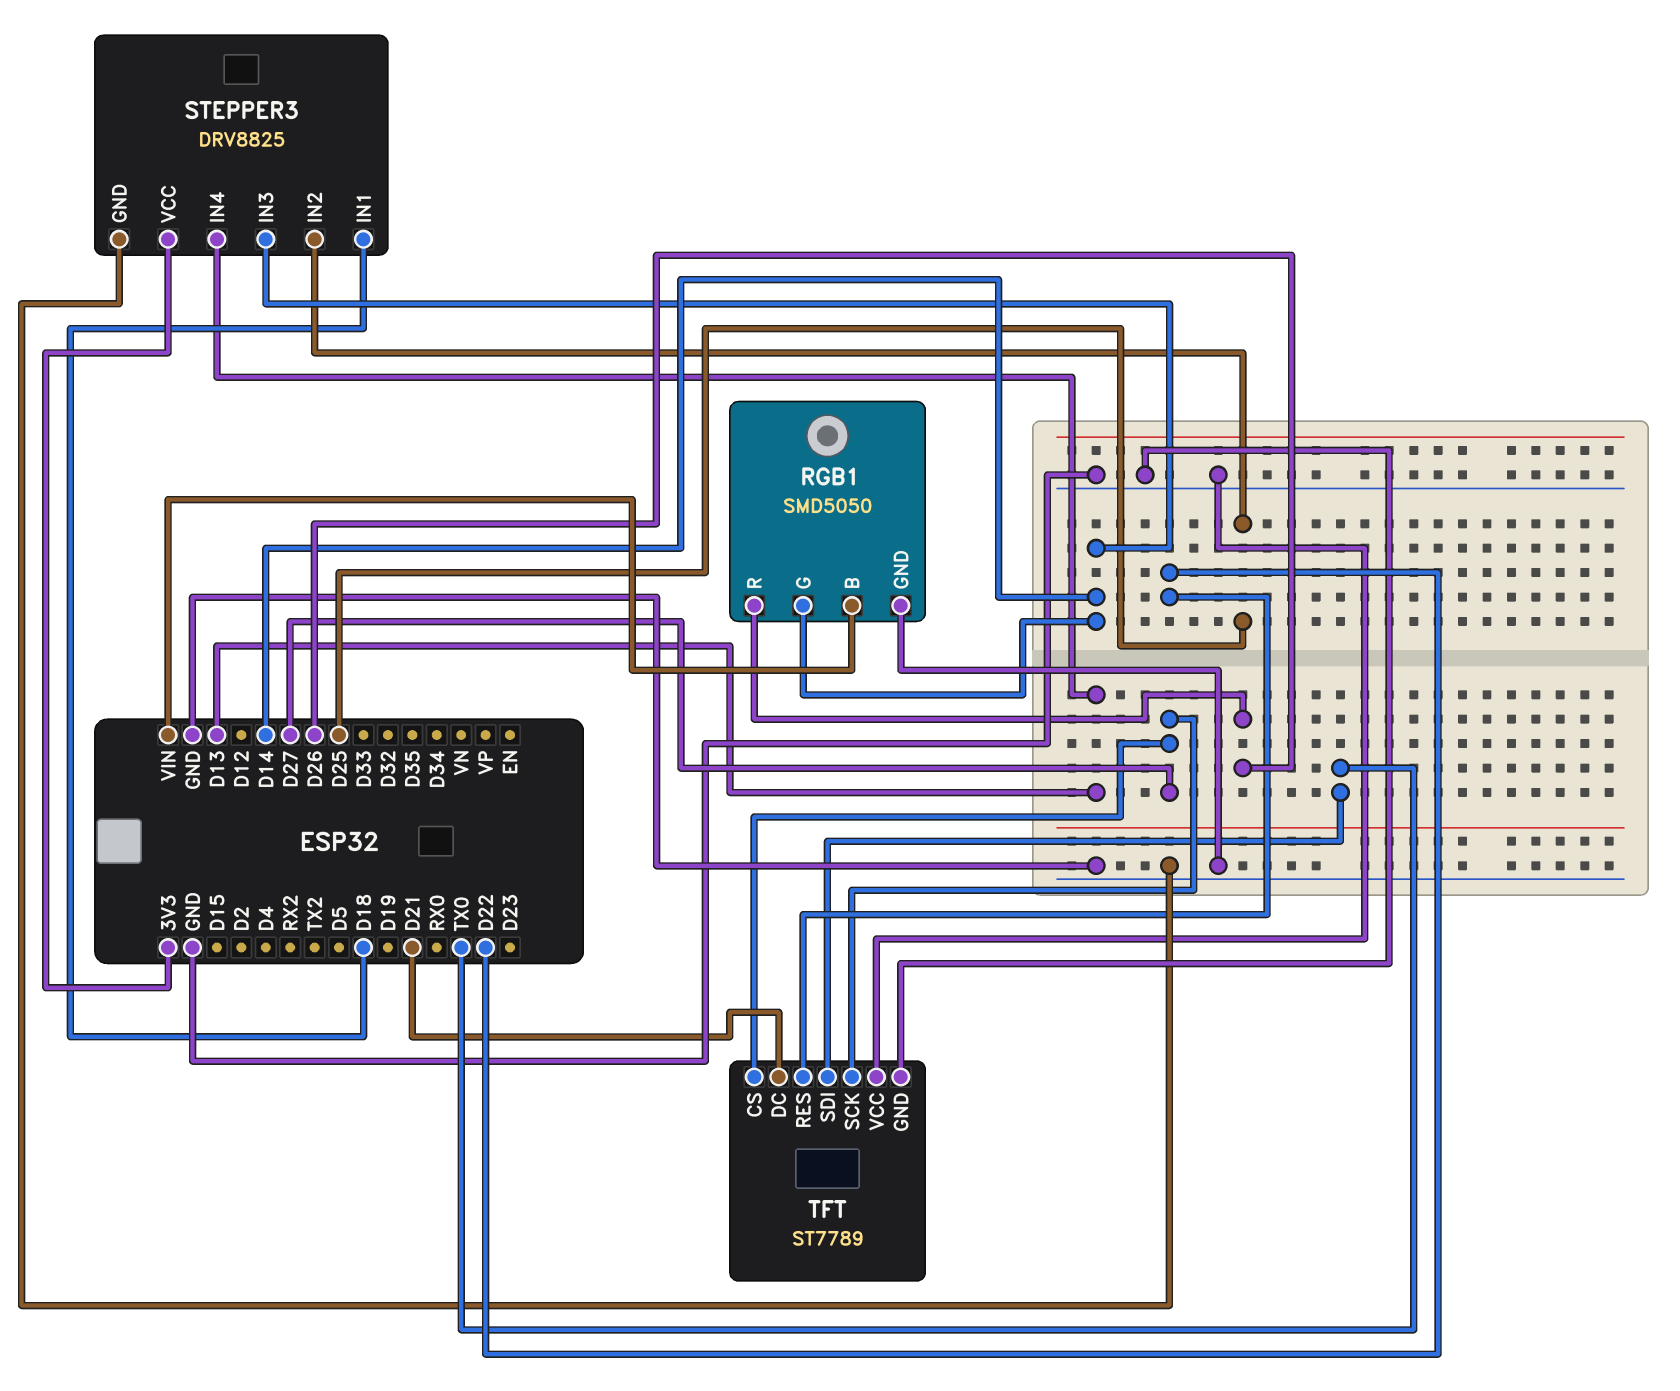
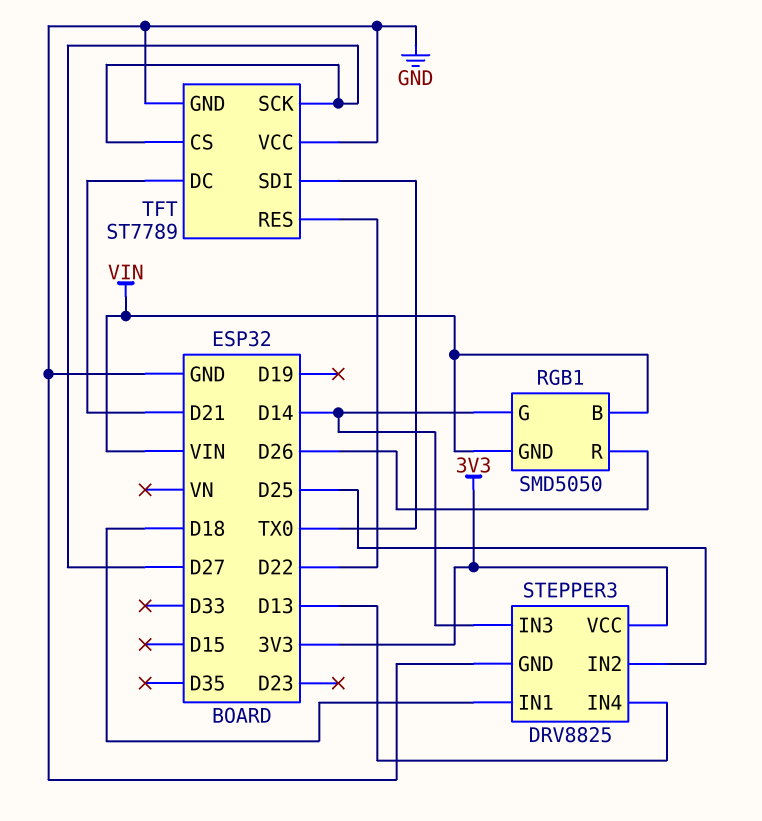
RGB1 pin GND: GND -> VIN

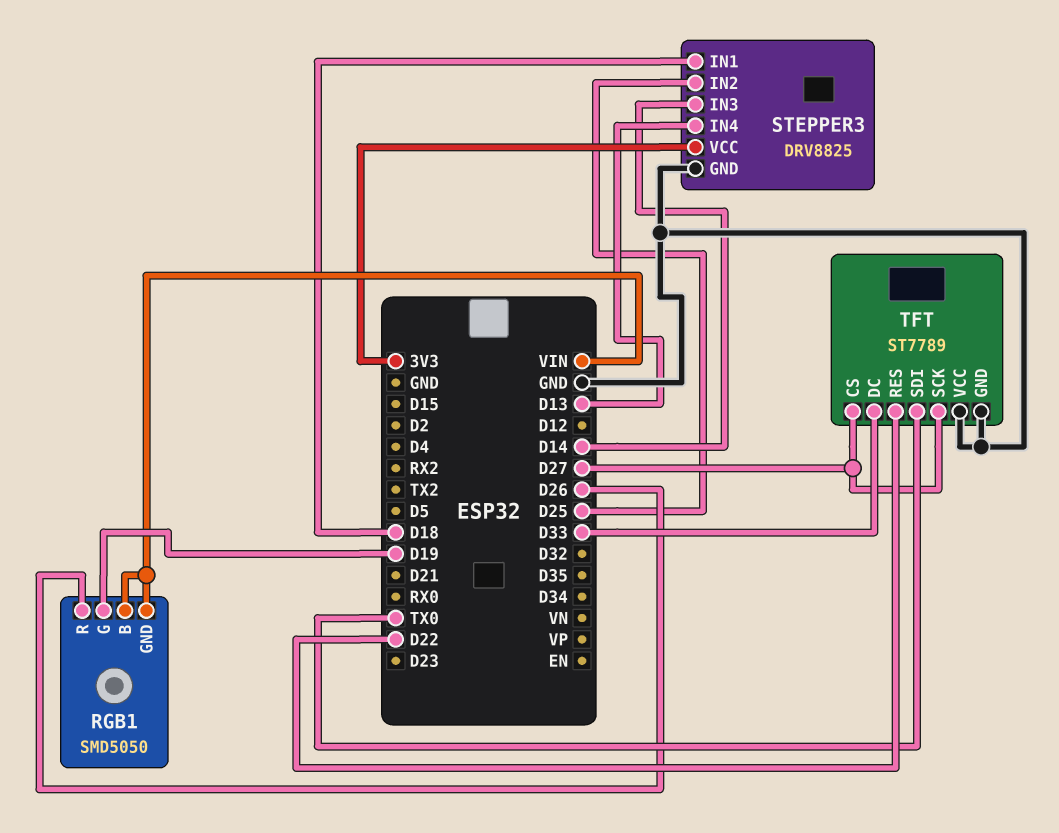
RGB1 pin G: D14 -> D19
TFT pin DC: D21 -> D33

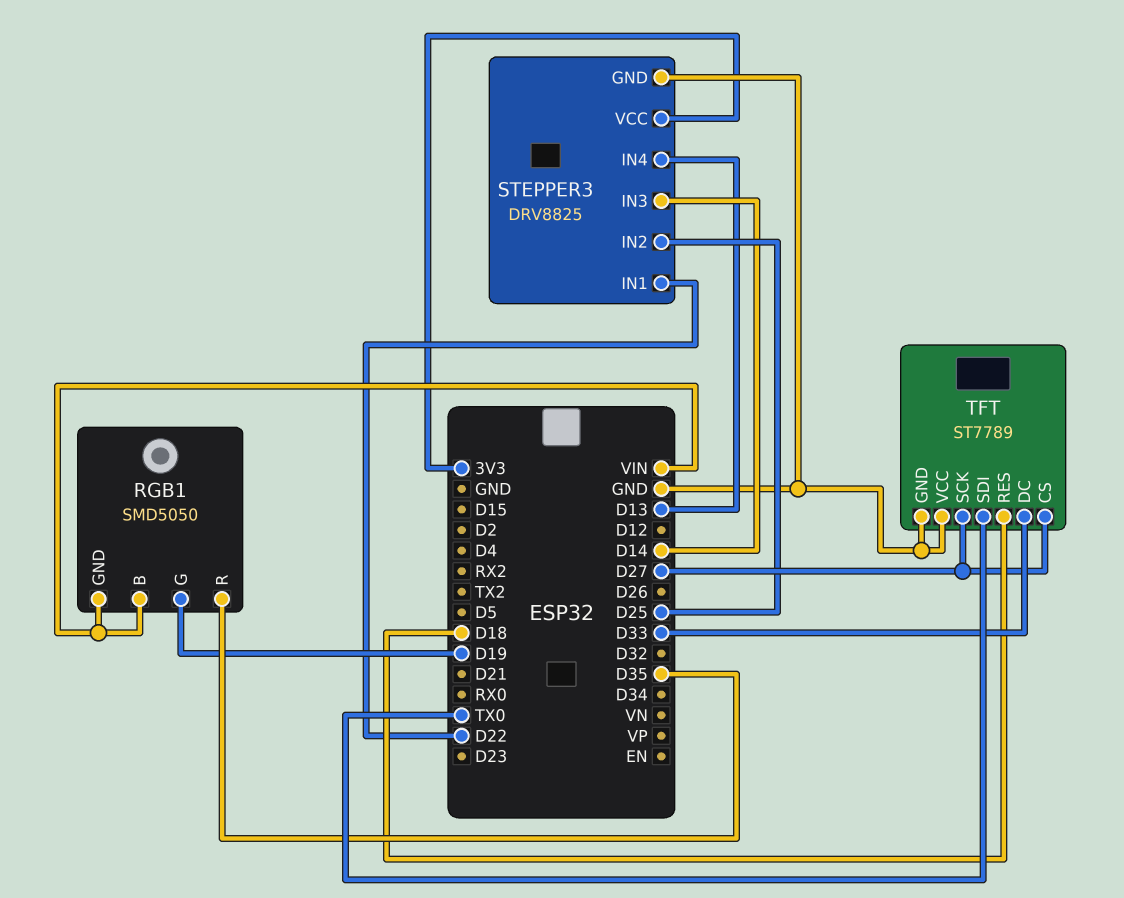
RGB1 pin R: D26 -> D35
STEPPER3 pin IN1: D18 -> D22
TFT pin RES: D22 -> D18

